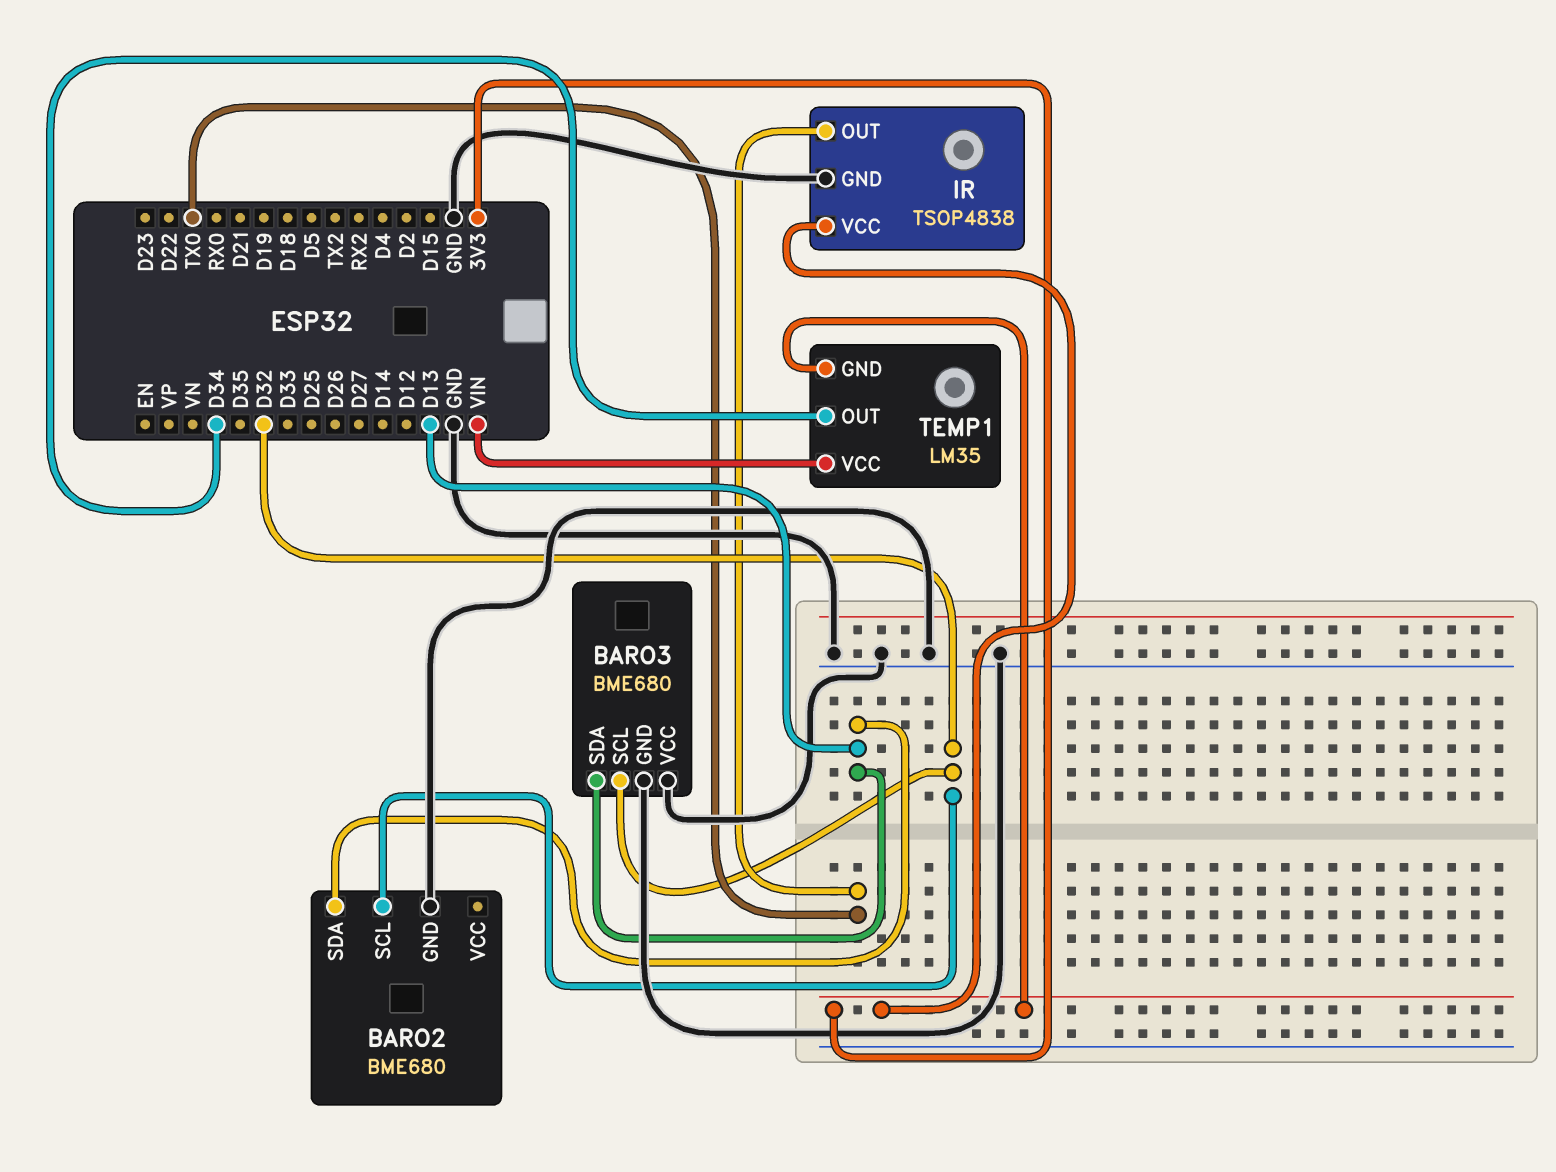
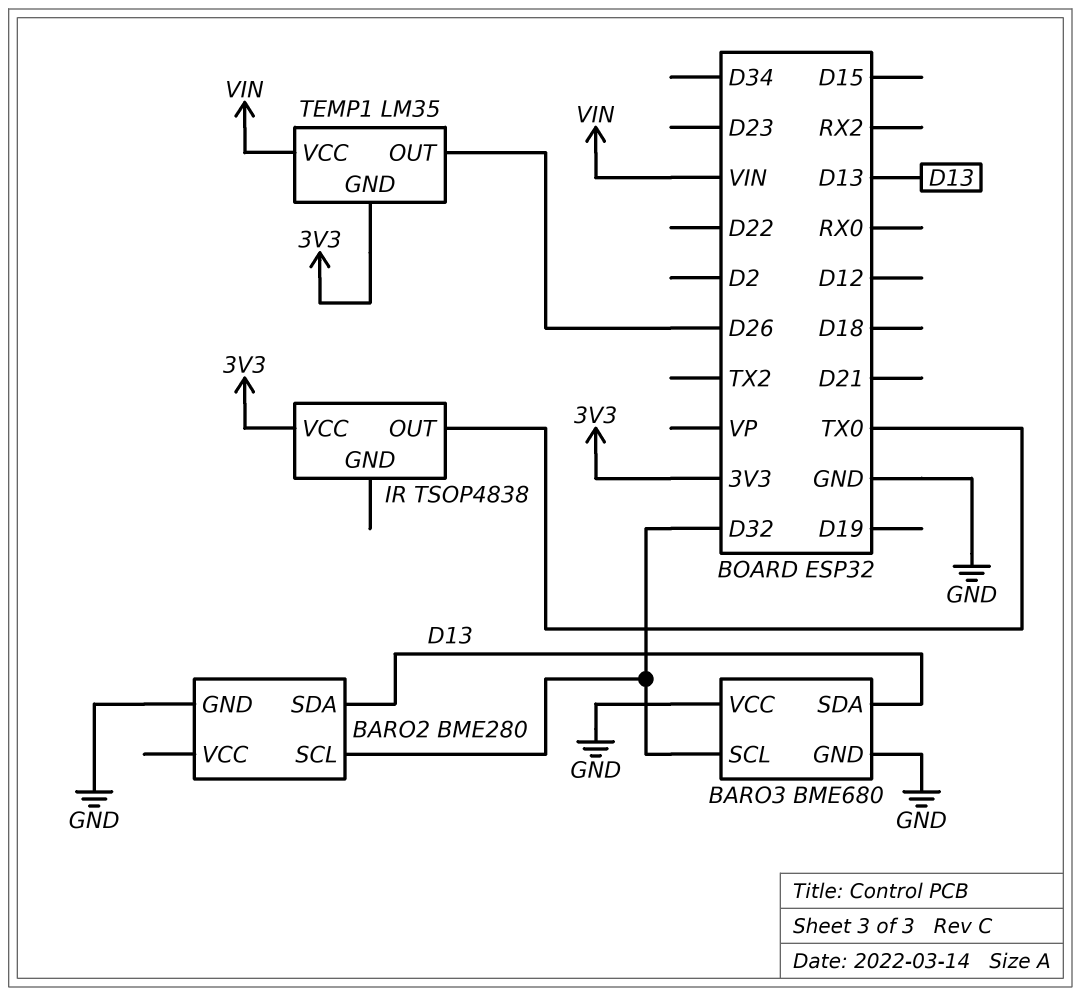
BARO2: BME680 -> BME280
IR pin GND: GND -> none
TEMP1 pin OUT: D34 -> D26

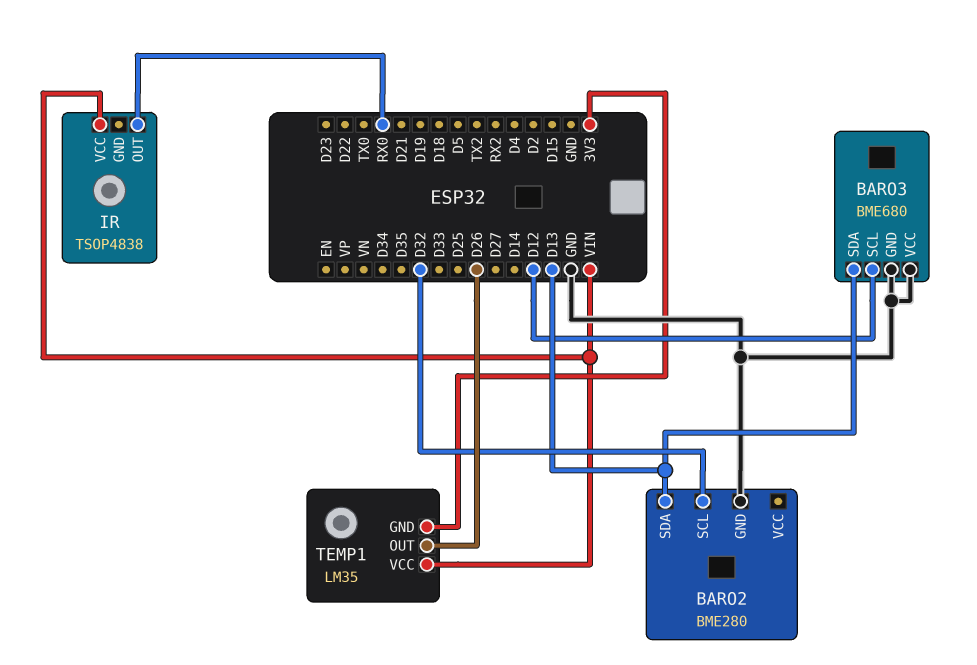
BARO3 pin SCL: D32 -> D12
IR pin OUT: TX0 -> RX0
IR pin VCC: 3V3 -> VIN

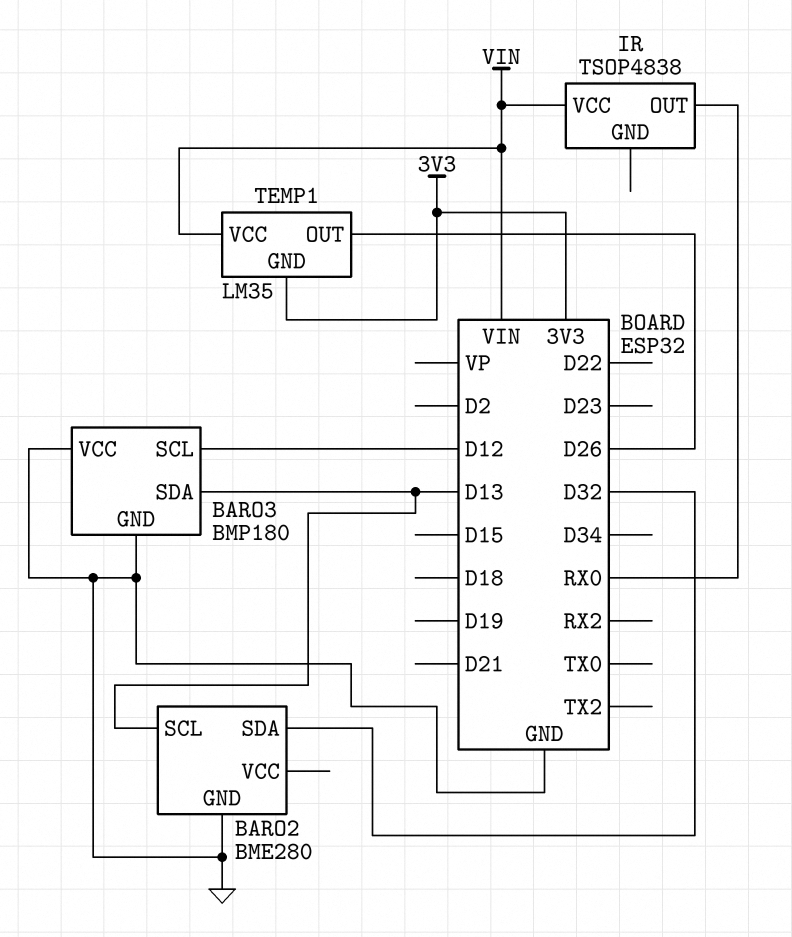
BARO2 pin SCL: D32 -> D13
BARO2 pin SDA: D13 -> D32
BARO3: BME680 -> BMP180

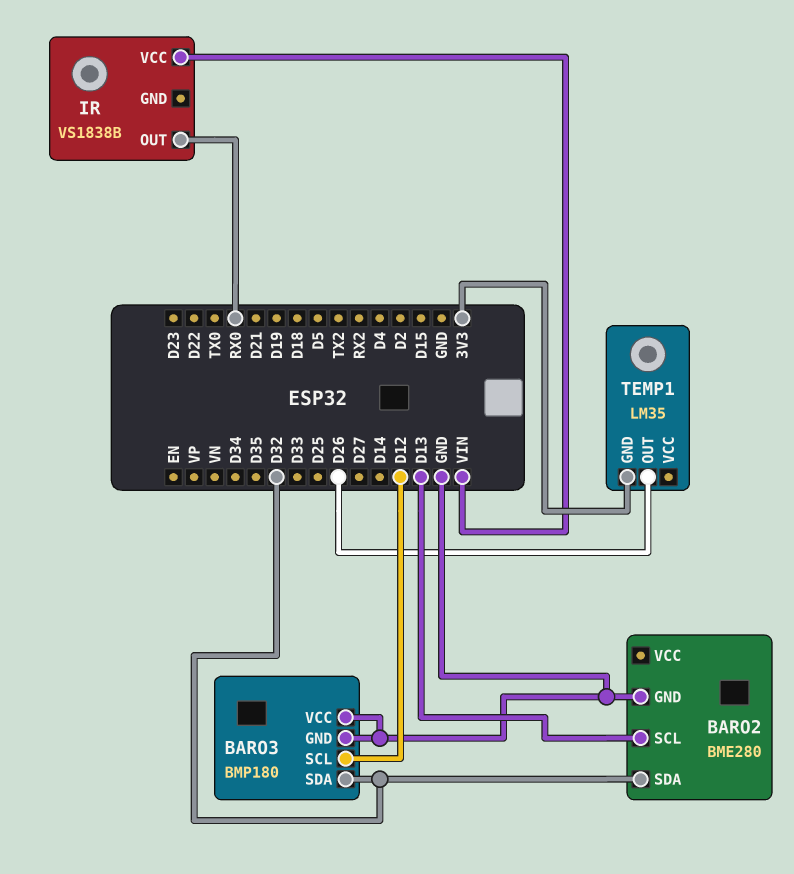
BARO3 pin SDA: D13 -> D32
IR: TSOP4838 -> VS1838B
TEMP1 pin VCC: VIN -> none

